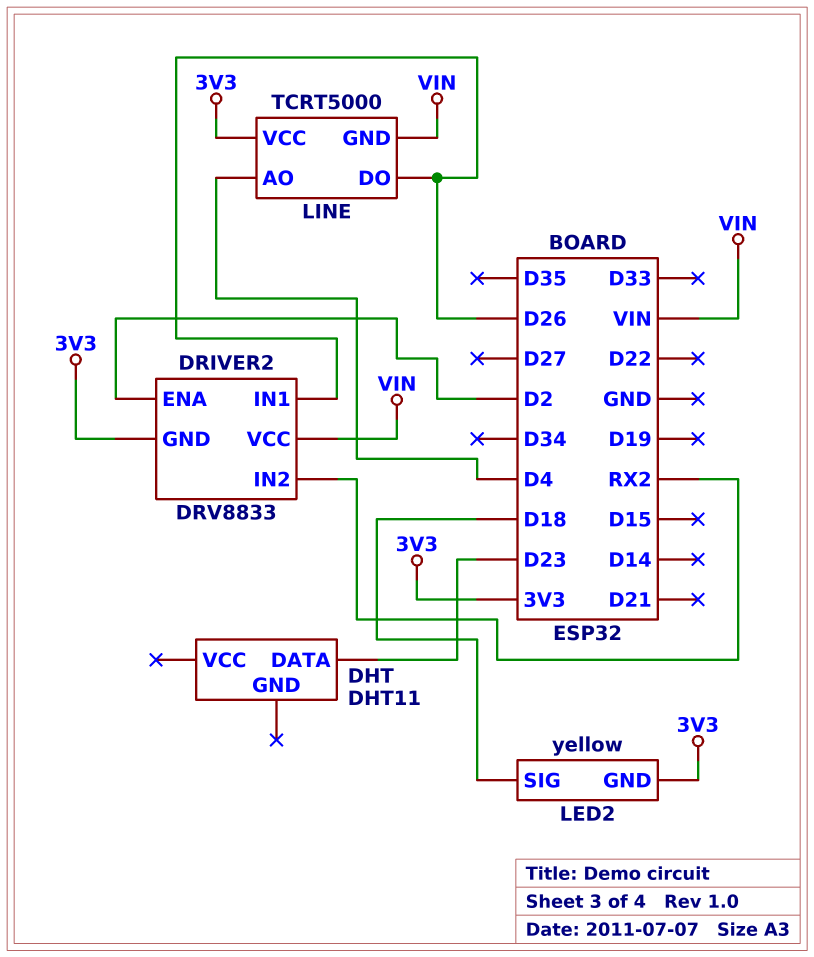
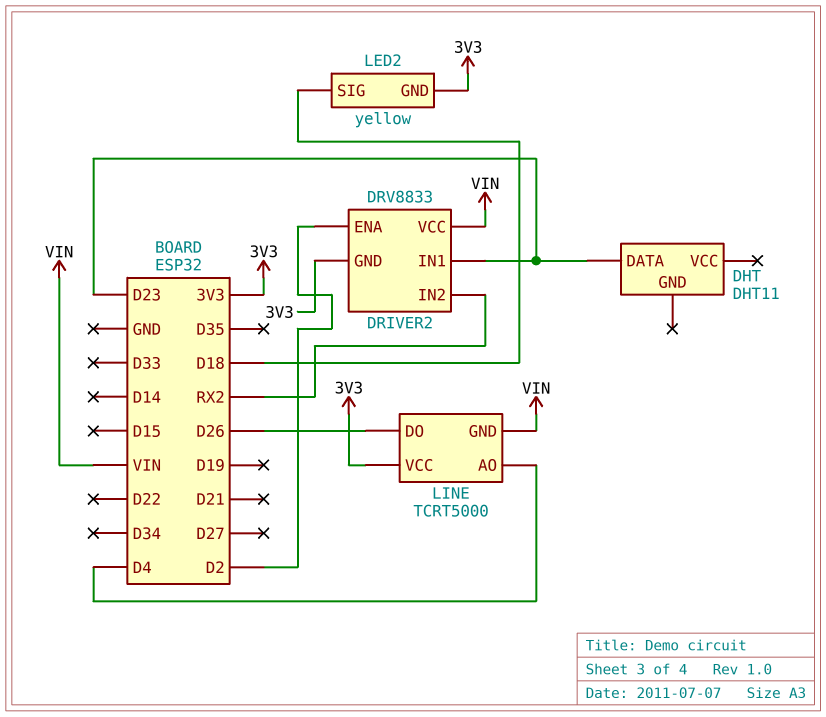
DRIVER2 pin IN1: D26 -> D23

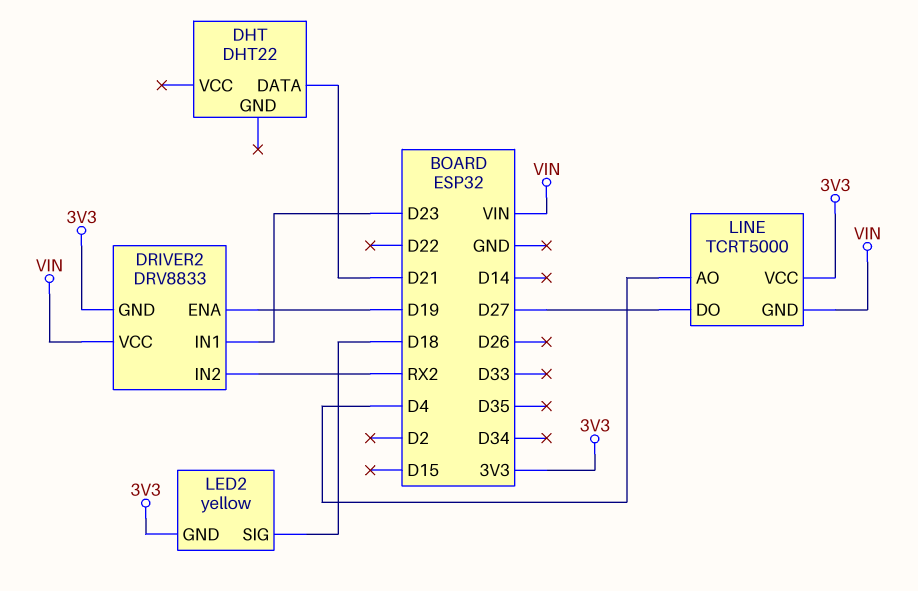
DHT: DHT11 -> DHT22
DHT pin DATA: D23 -> D21
DRIVER2 pin ENA: D2 -> D19
LINE pin DO: D26 -> D27

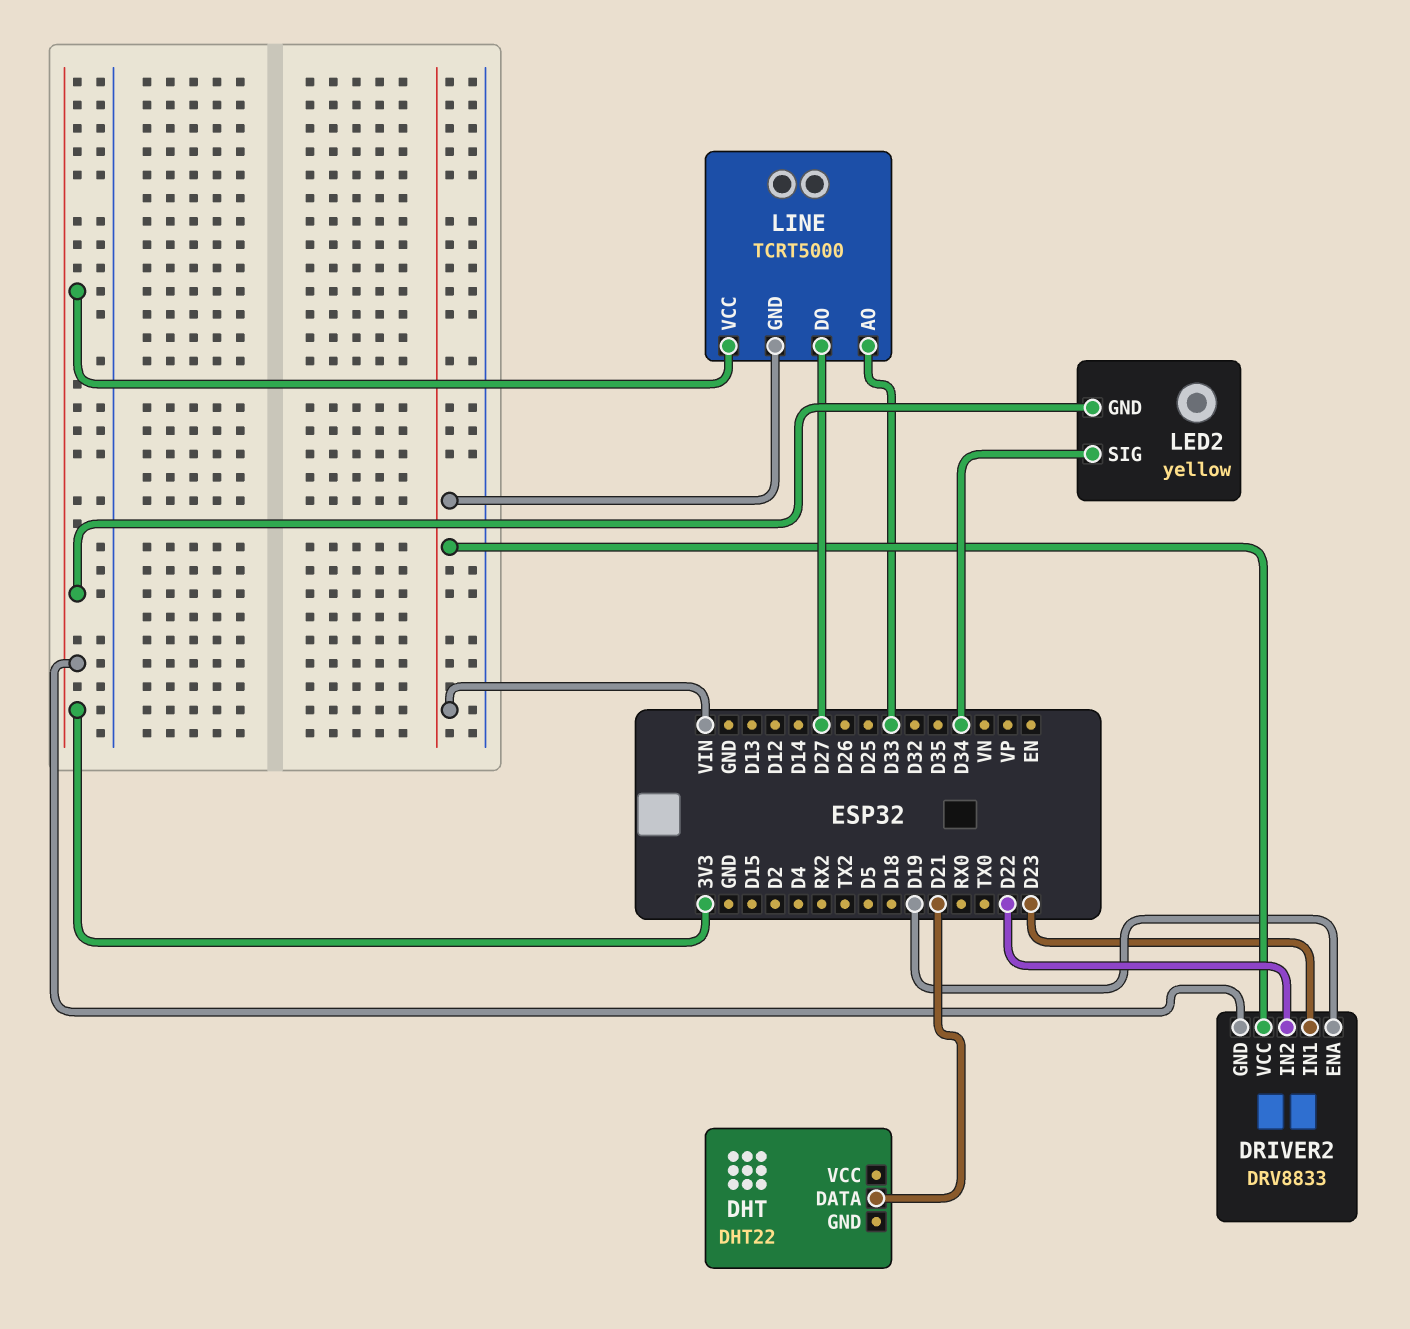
DRIVER2 pin IN2: RX2 -> D22
LED2 pin SIG: D18 -> D34
LINE pin AO: D4 -> D33

